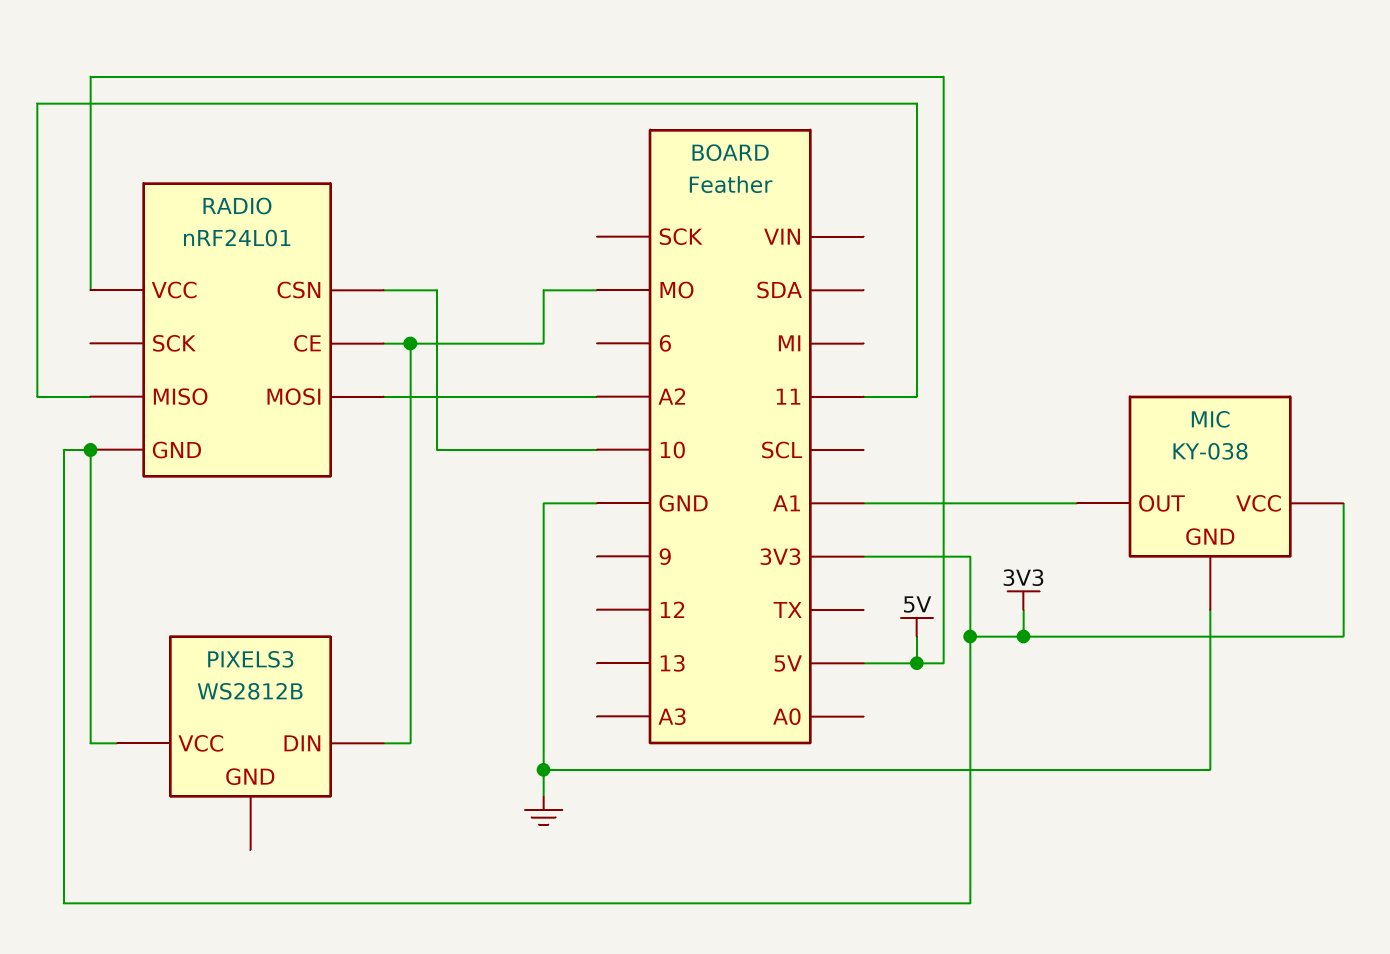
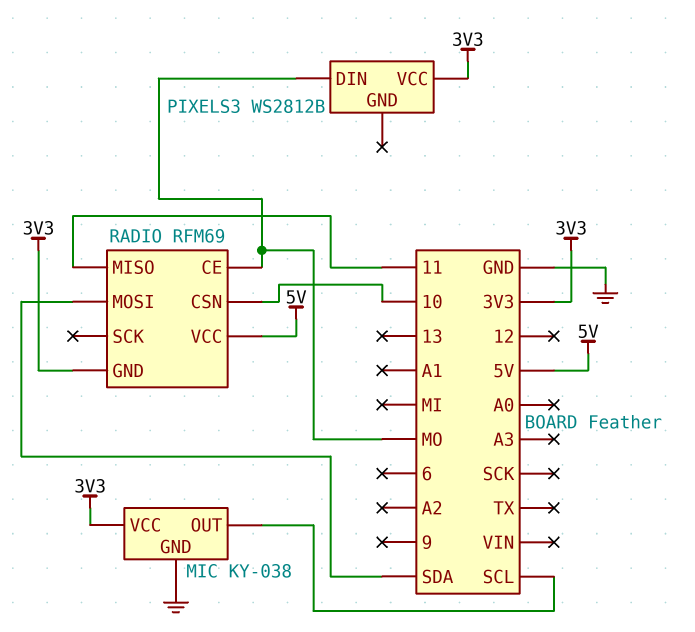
MIC pin OUT: A1 -> SCL
RADIO: nRF24L01 -> RFM69
RADIO pin MOSI: A2 -> SDA

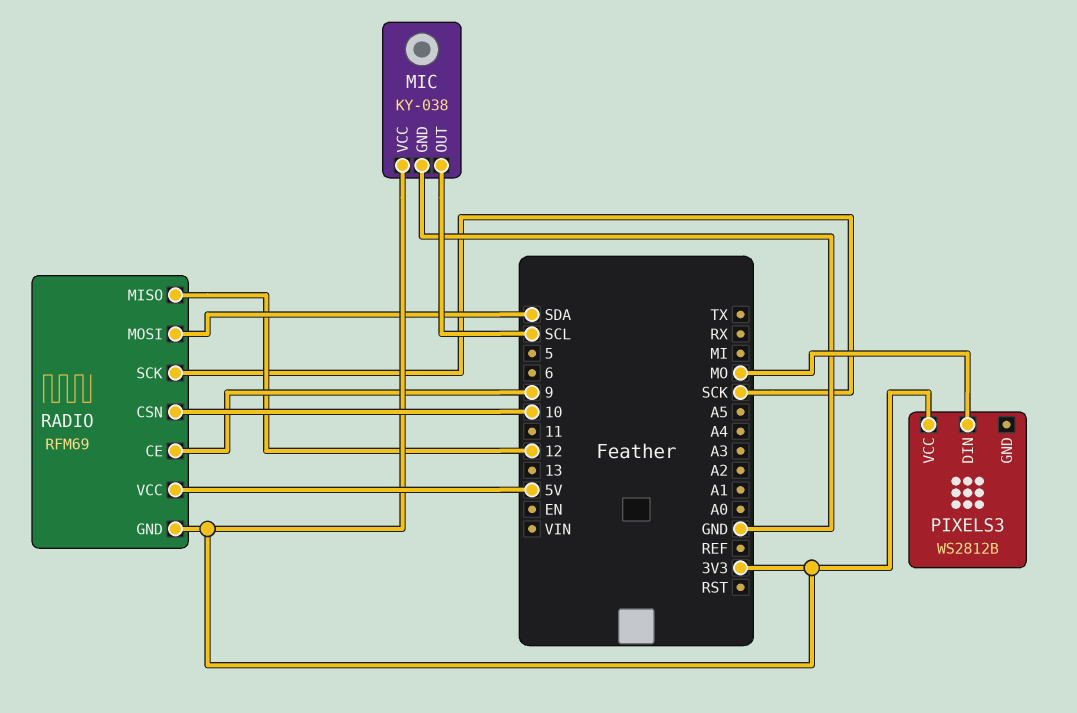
RADIO pin CE: MO -> 9
RADIO pin MISO: 11 -> 12
RADIO pin SCK: none -> SCK

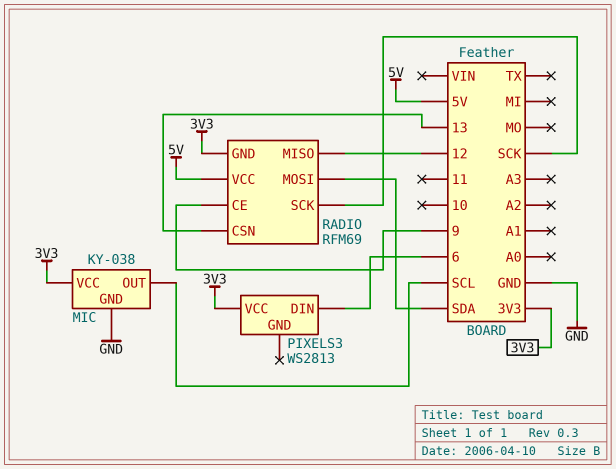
PIXELS3: WS2812B -> WS2813
PIXELS3 pin DIN: MO -> 6
RADIO pin CSN: 10 -> 13

